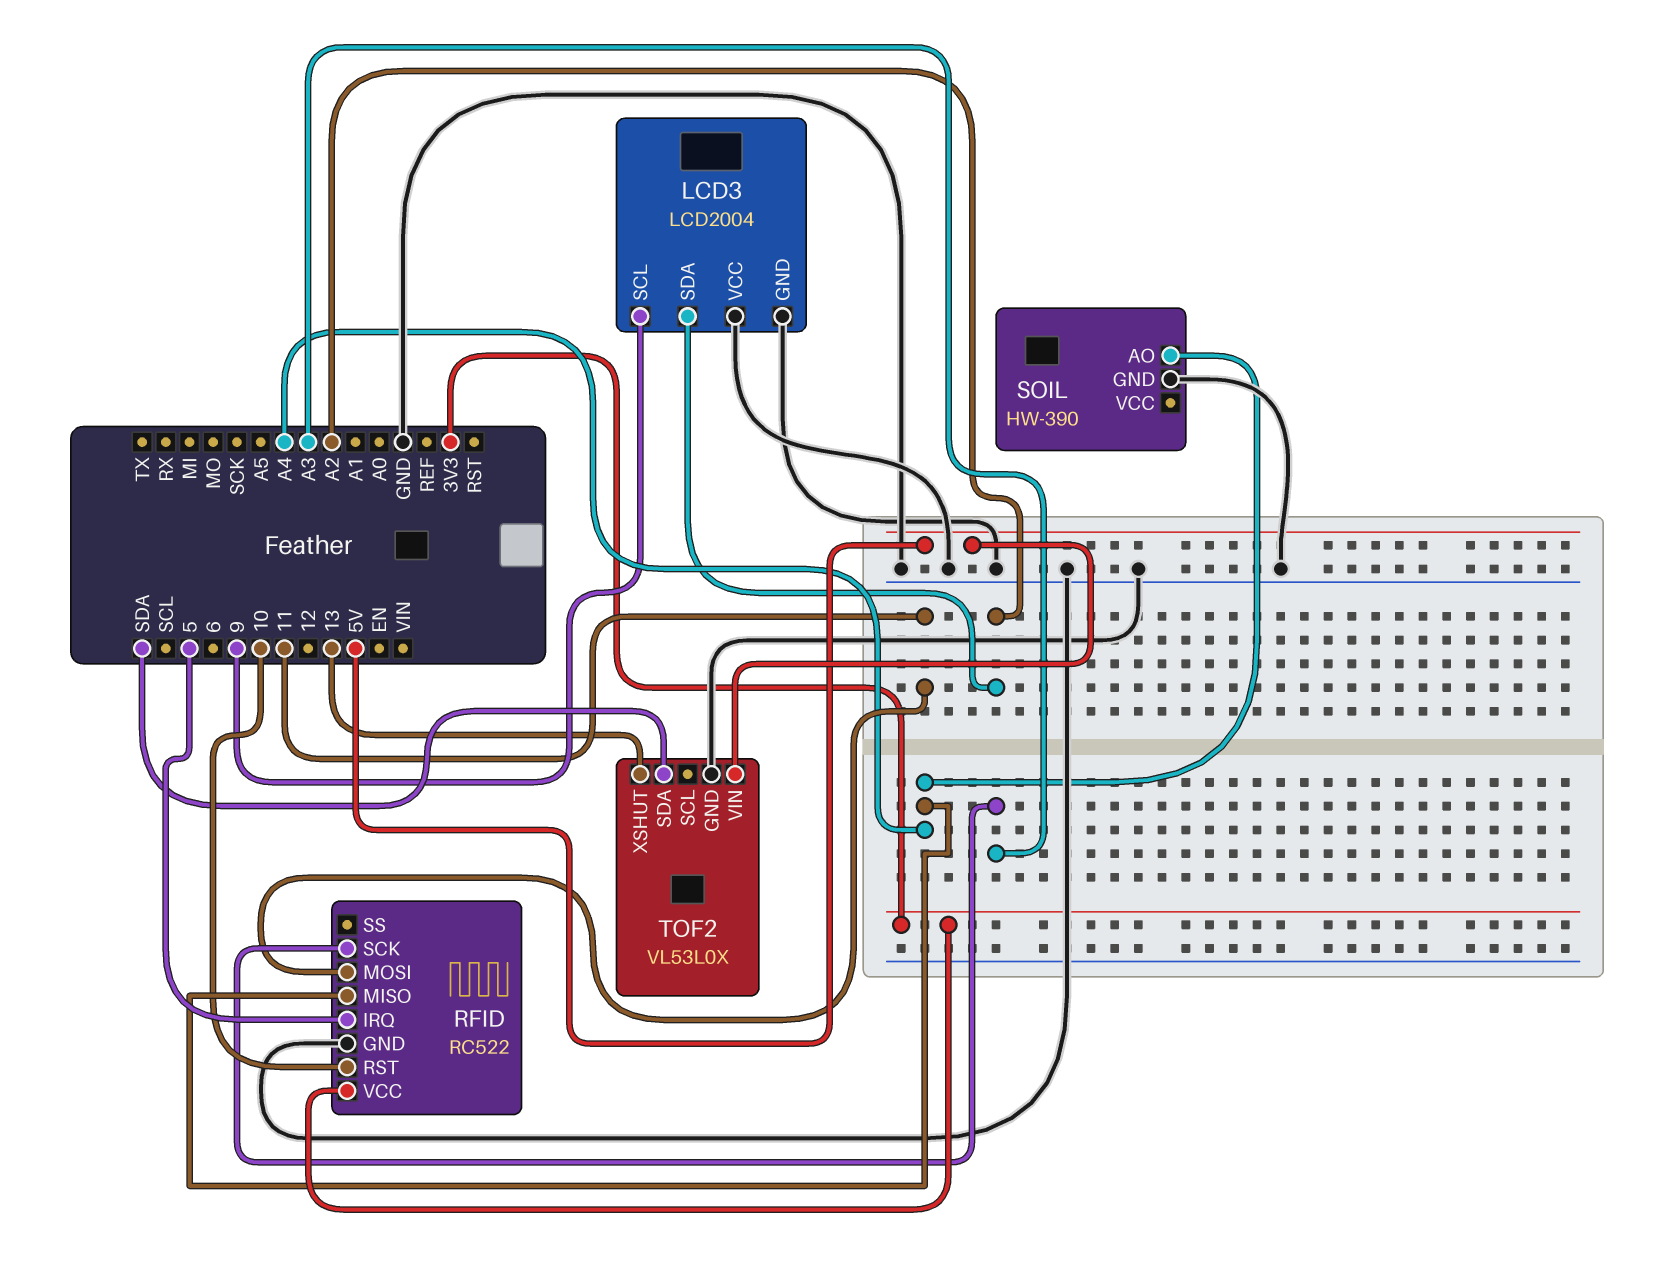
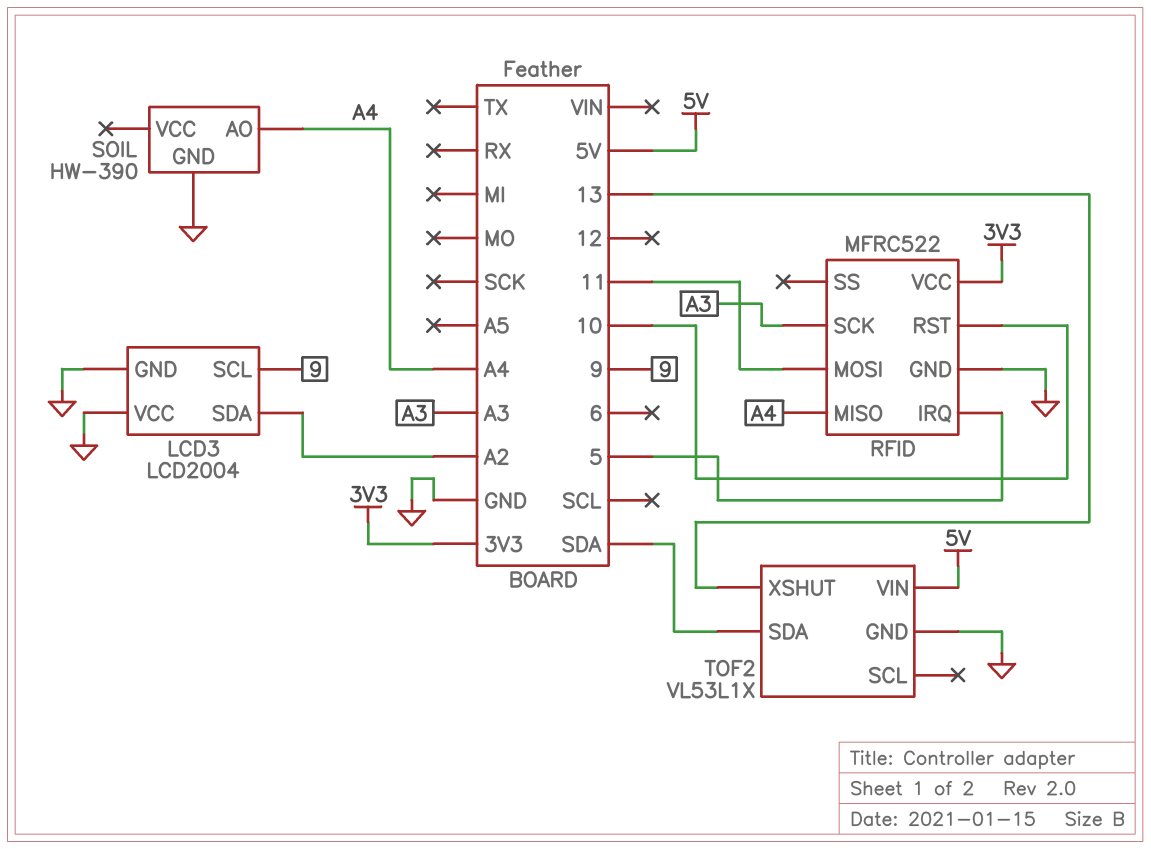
RFID: RC522 -> MFRC522
TOF2: VL53L0X -> VL53L1X

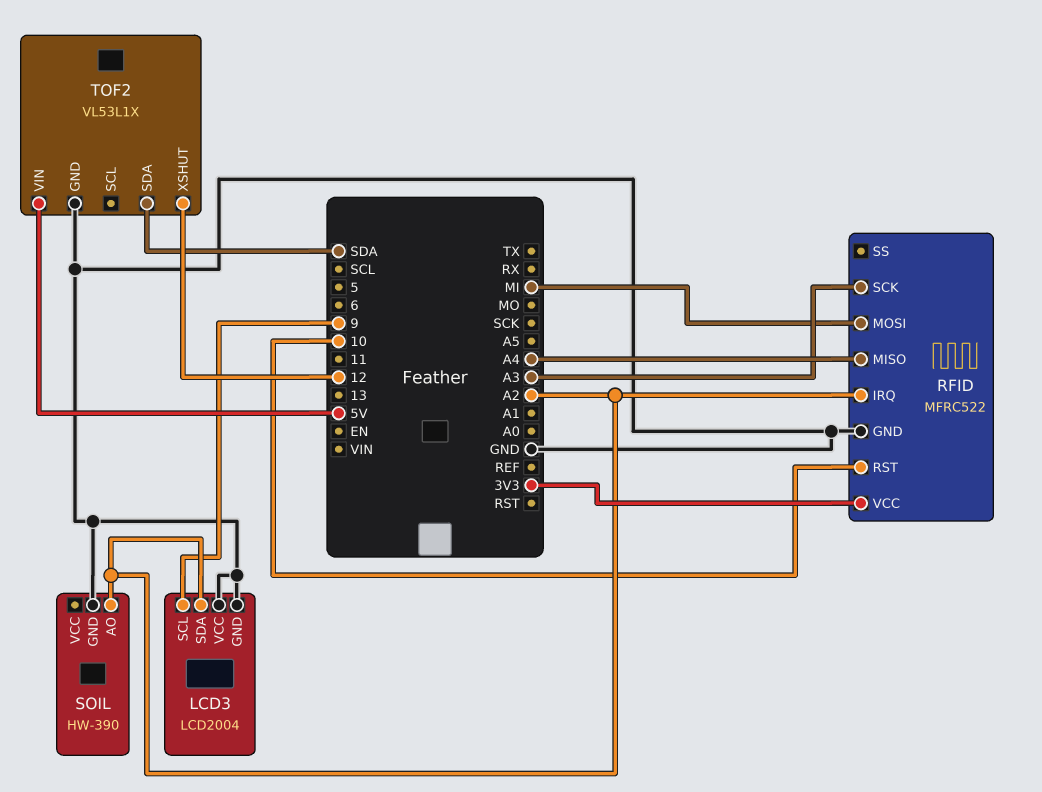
RFID pin IRQ: 5 -> A2
RFID pin MOSI: 11 -> MI
SOIL pin AO: A4 -> A2
TOF2 pin XSHUT: 13 -> 12

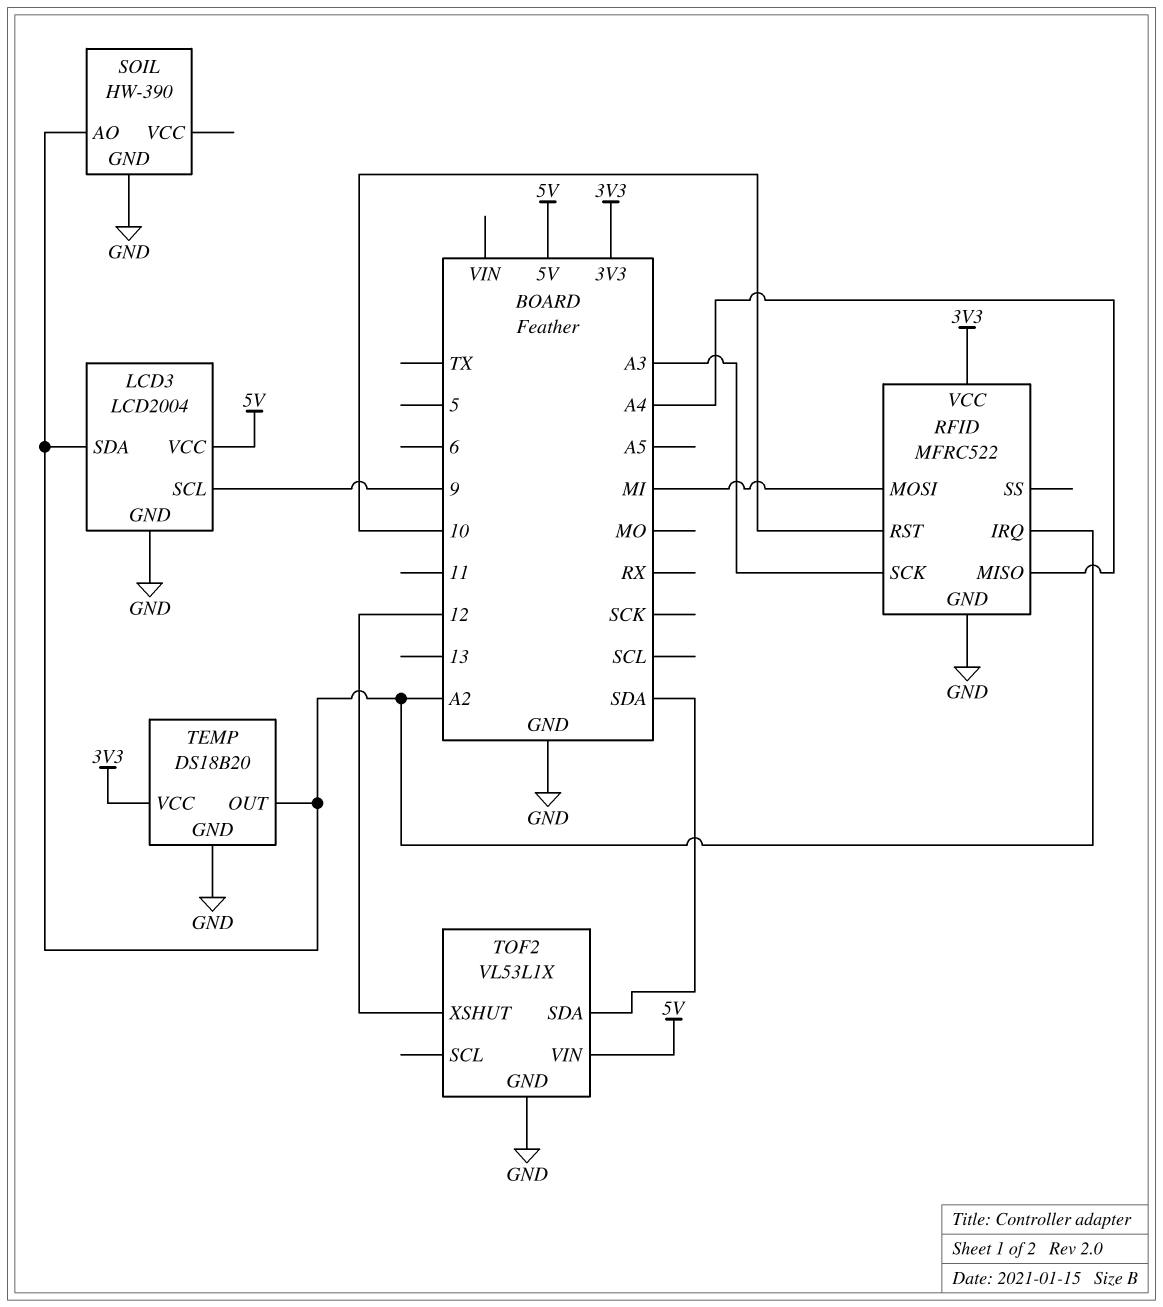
LCD3 pin VCC: GND -> 5V
TEMP: none -> DS18B20
TEMP pin GND: none -> GND
TEMP pin OUT: none -> A2
TEMP pin VCC: none -> 3V3

